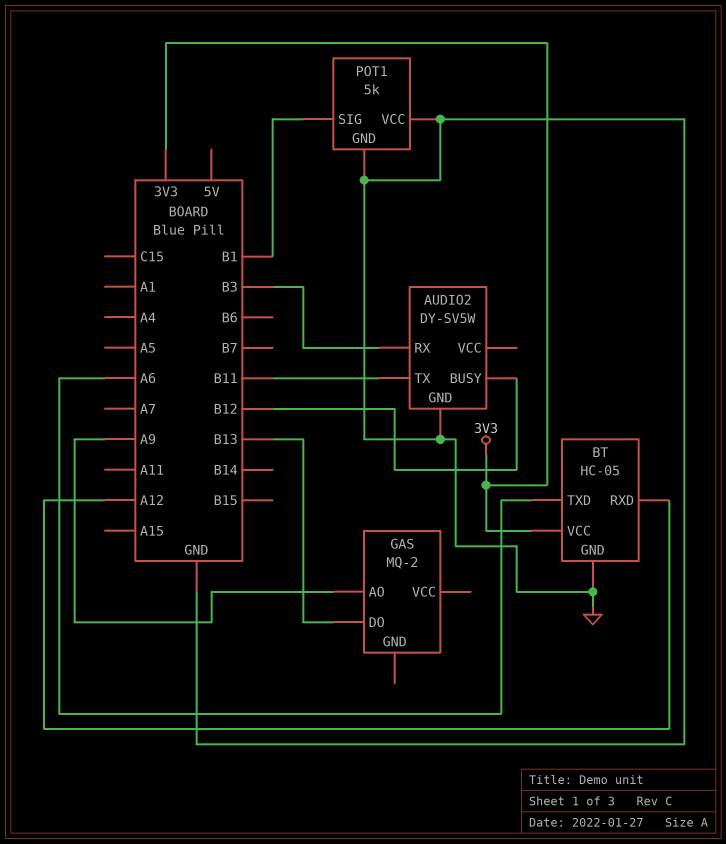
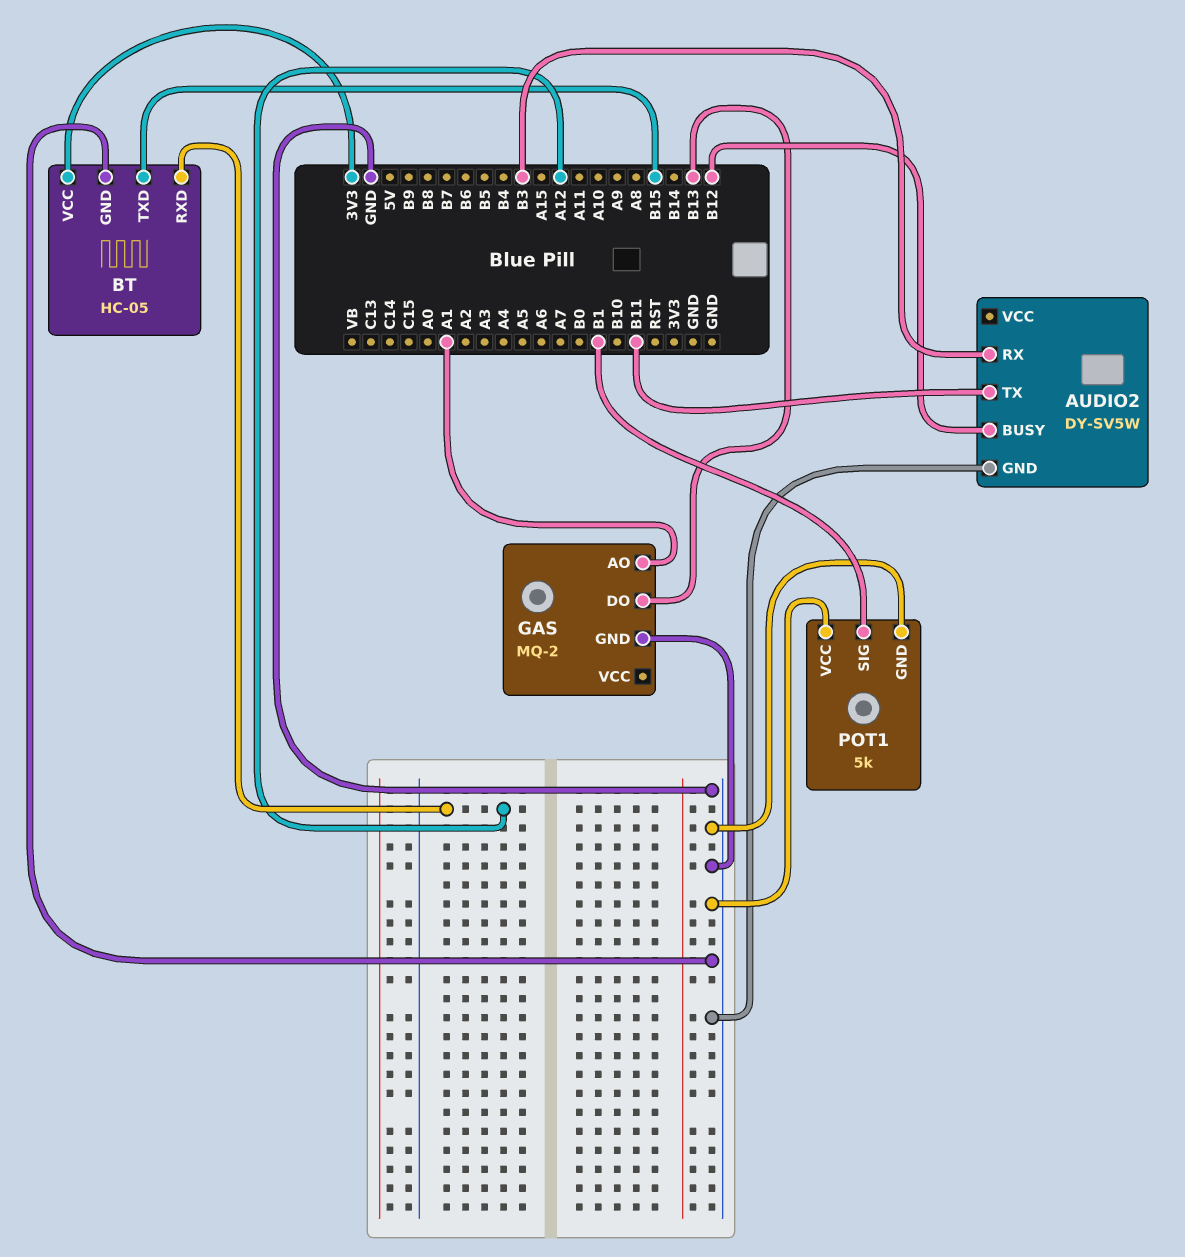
BT pin TXD: A6 -> B15
GAS pin AO: A9 -> A1
GAS pin GND: none -> GND

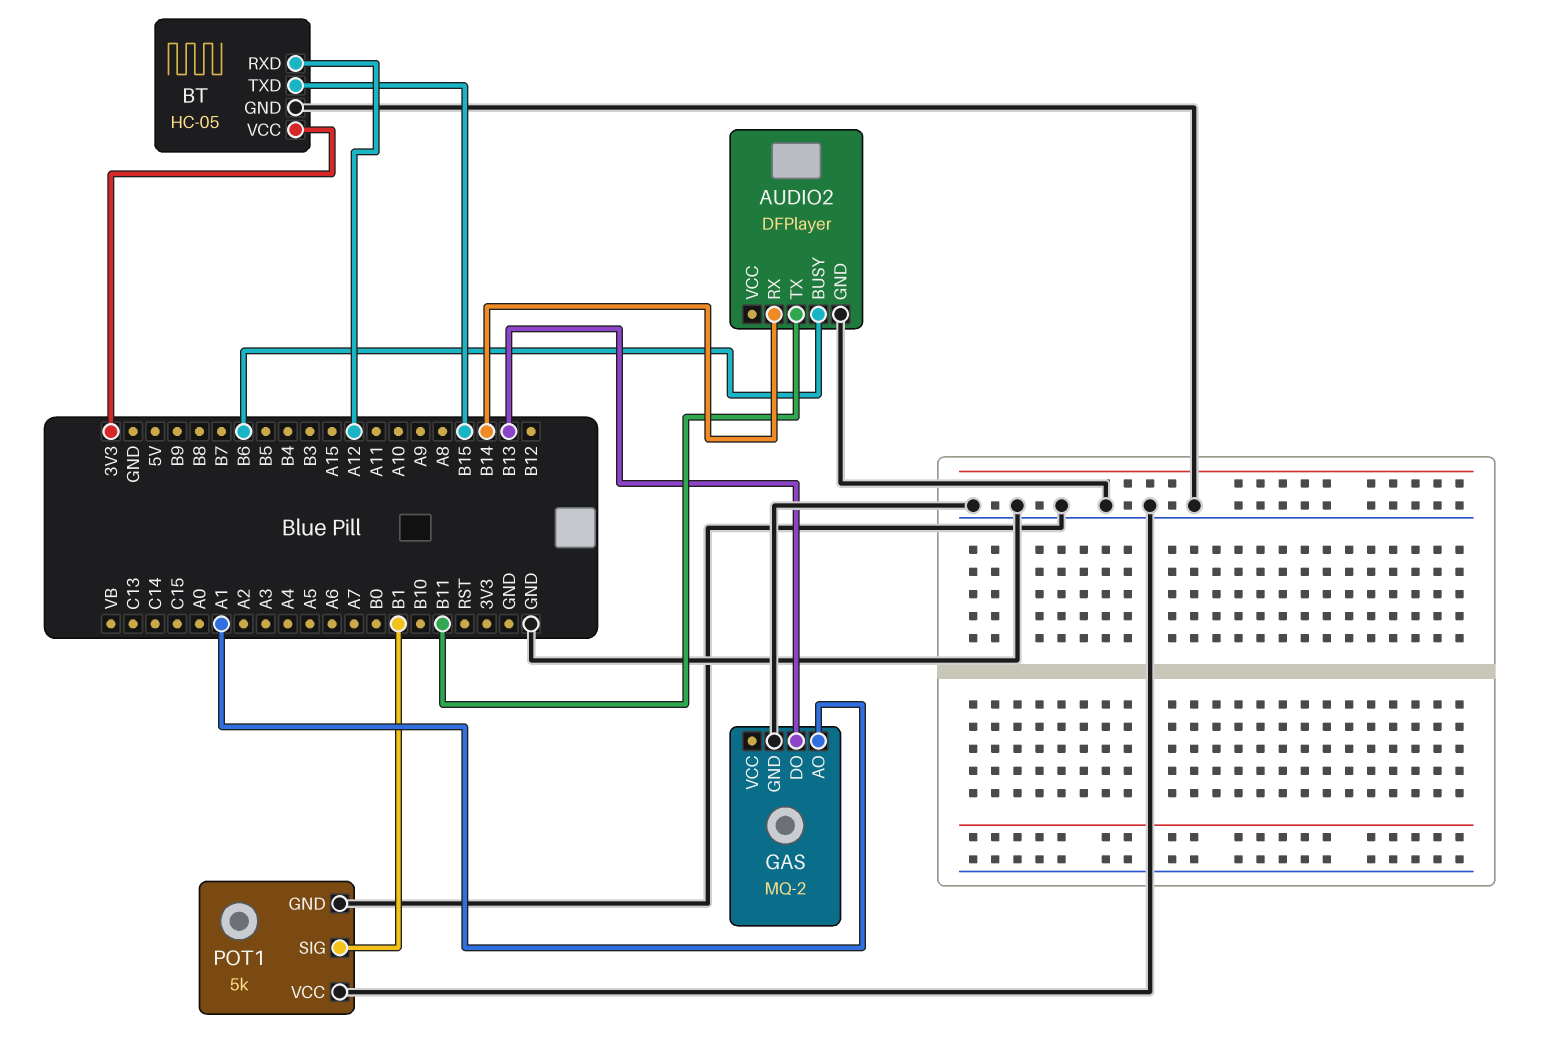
AUDIO2: DY-SV5W -> DFPlayer
AUDIO2 pin BUSY: B12 -> B6
AUDIO2 pin RX: B3 -> B14

